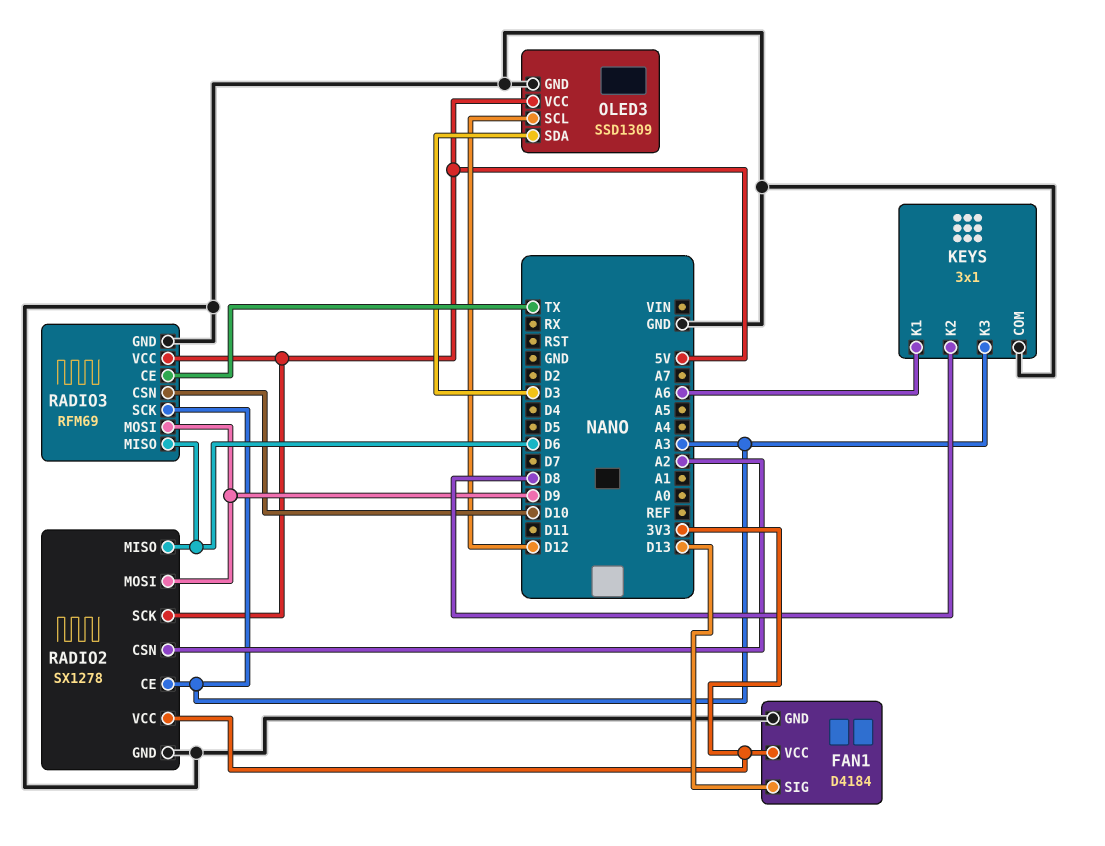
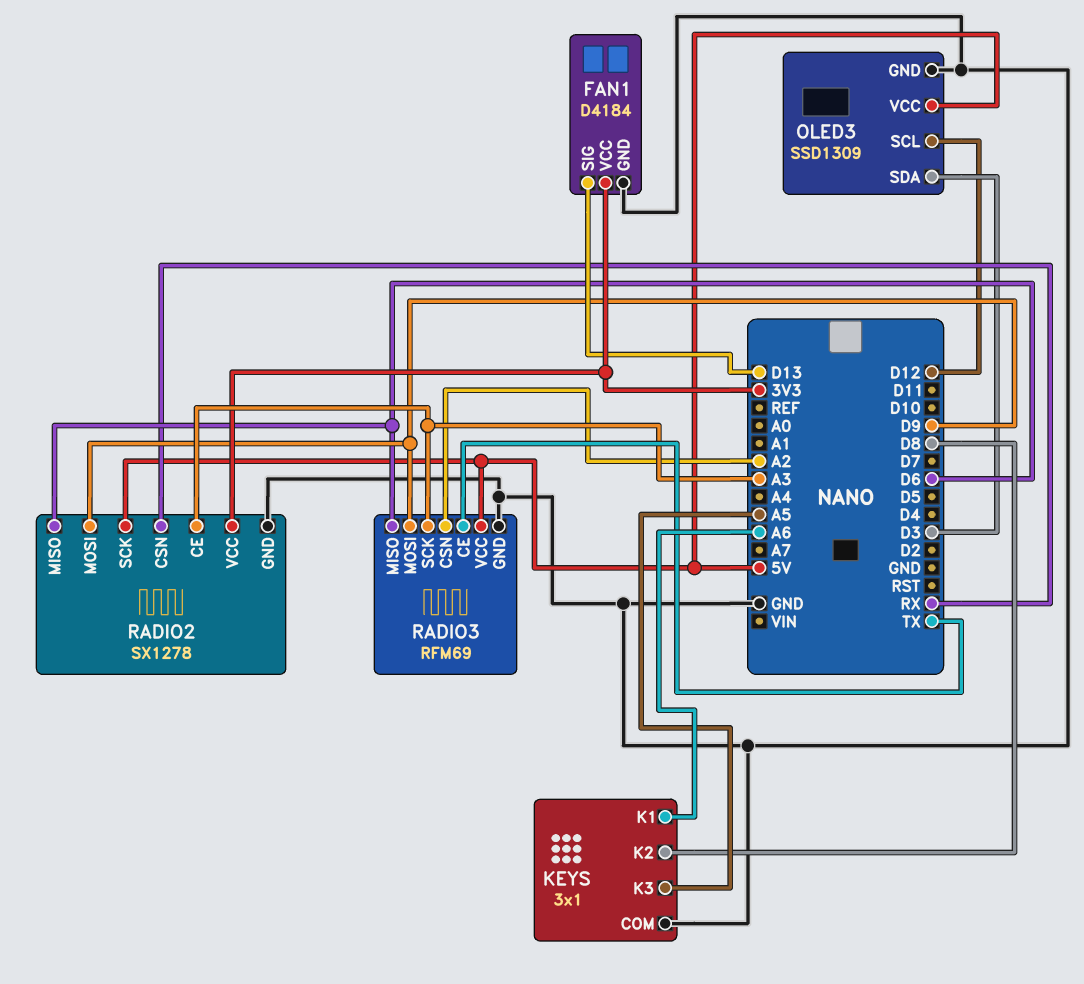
KEYS pin K3: A3 -> A5
RADIO2 pin CSN: A2 -> RX
RADIO3 pin CSN: D10 -> A2

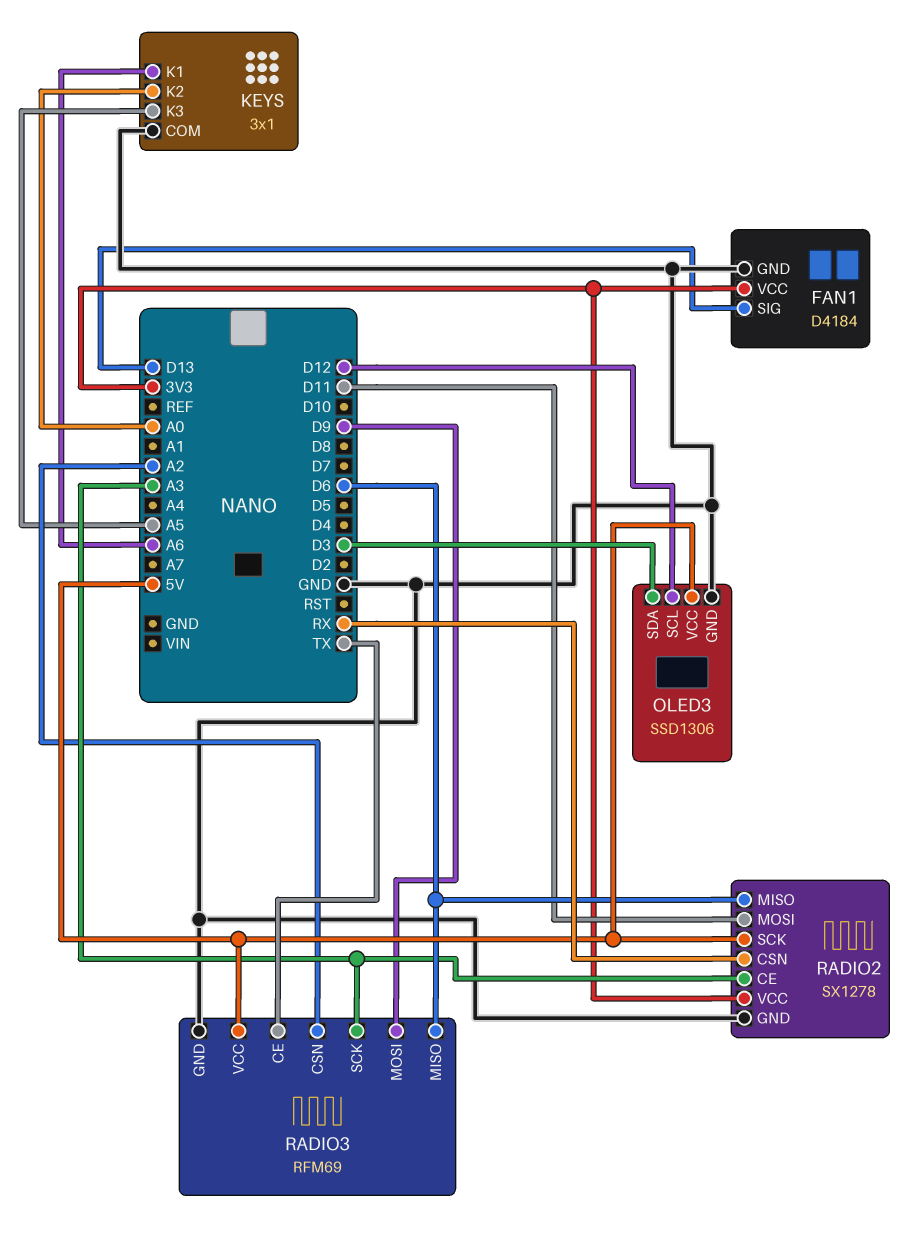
KEYS pin K2: D8 -> A0
OLED3: SSD1309 -> SSD1306
RADIO2 pin MOSI: D9 -> D11

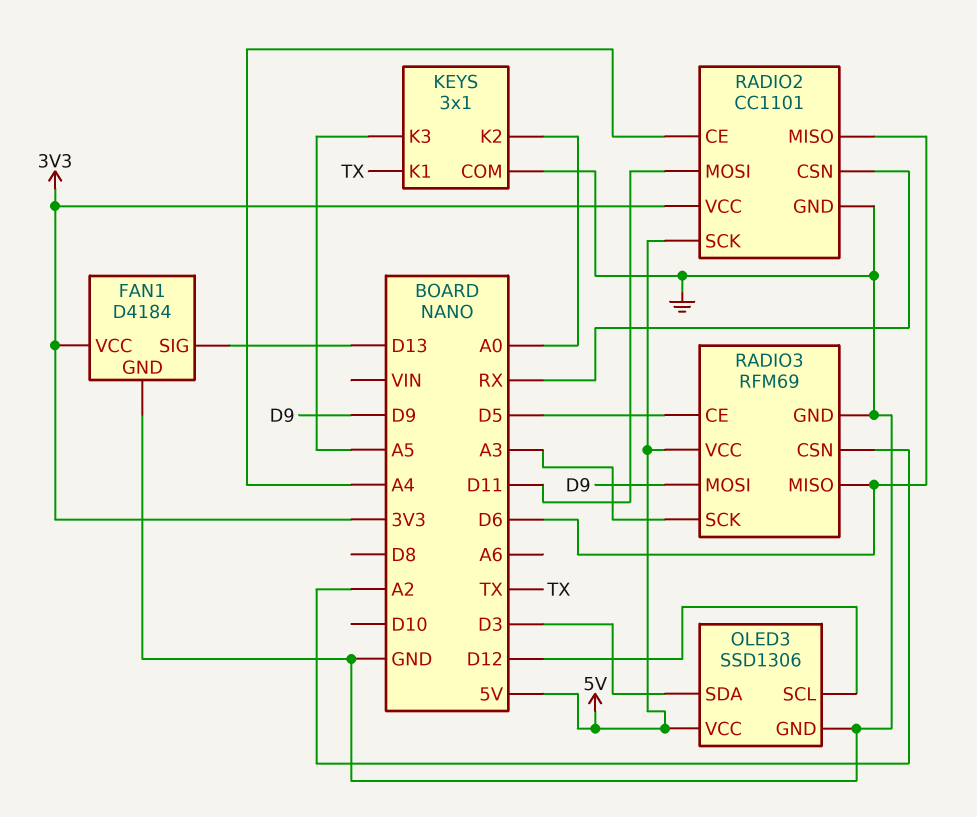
KEYS pin K1: A6 -> TX
RADIO2: SX1278 -> CC1101
RADIO2 pin CE: A3 -> A4
RADIO3 pin CE: TX -> D5

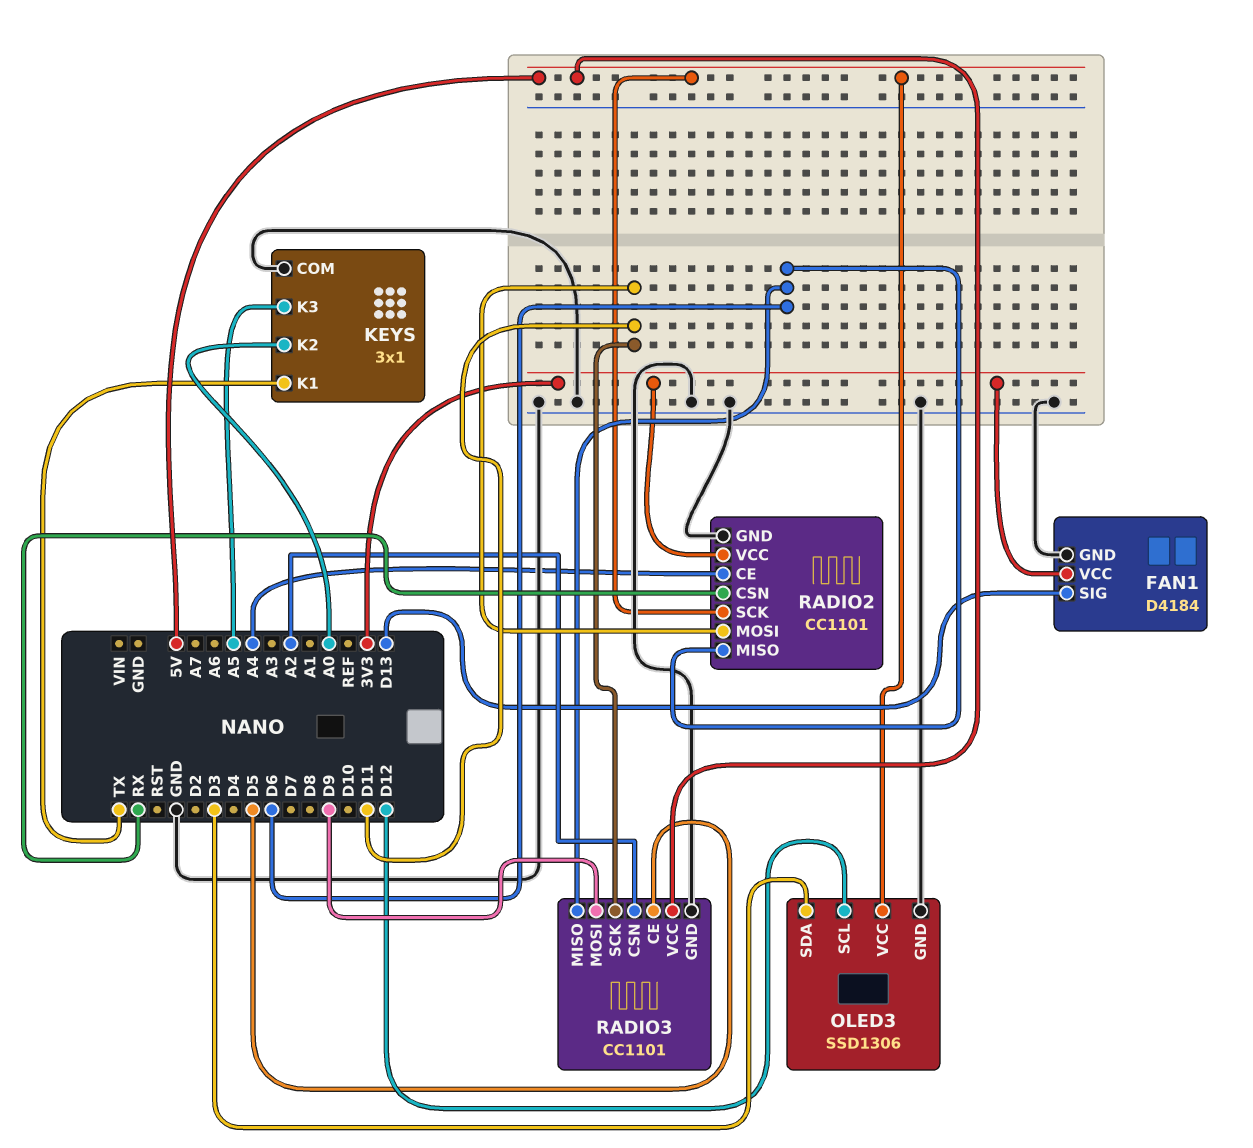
RADIO3: RFM69 -> CC1101
RADIO3 pin SCK: A3 -> D11

